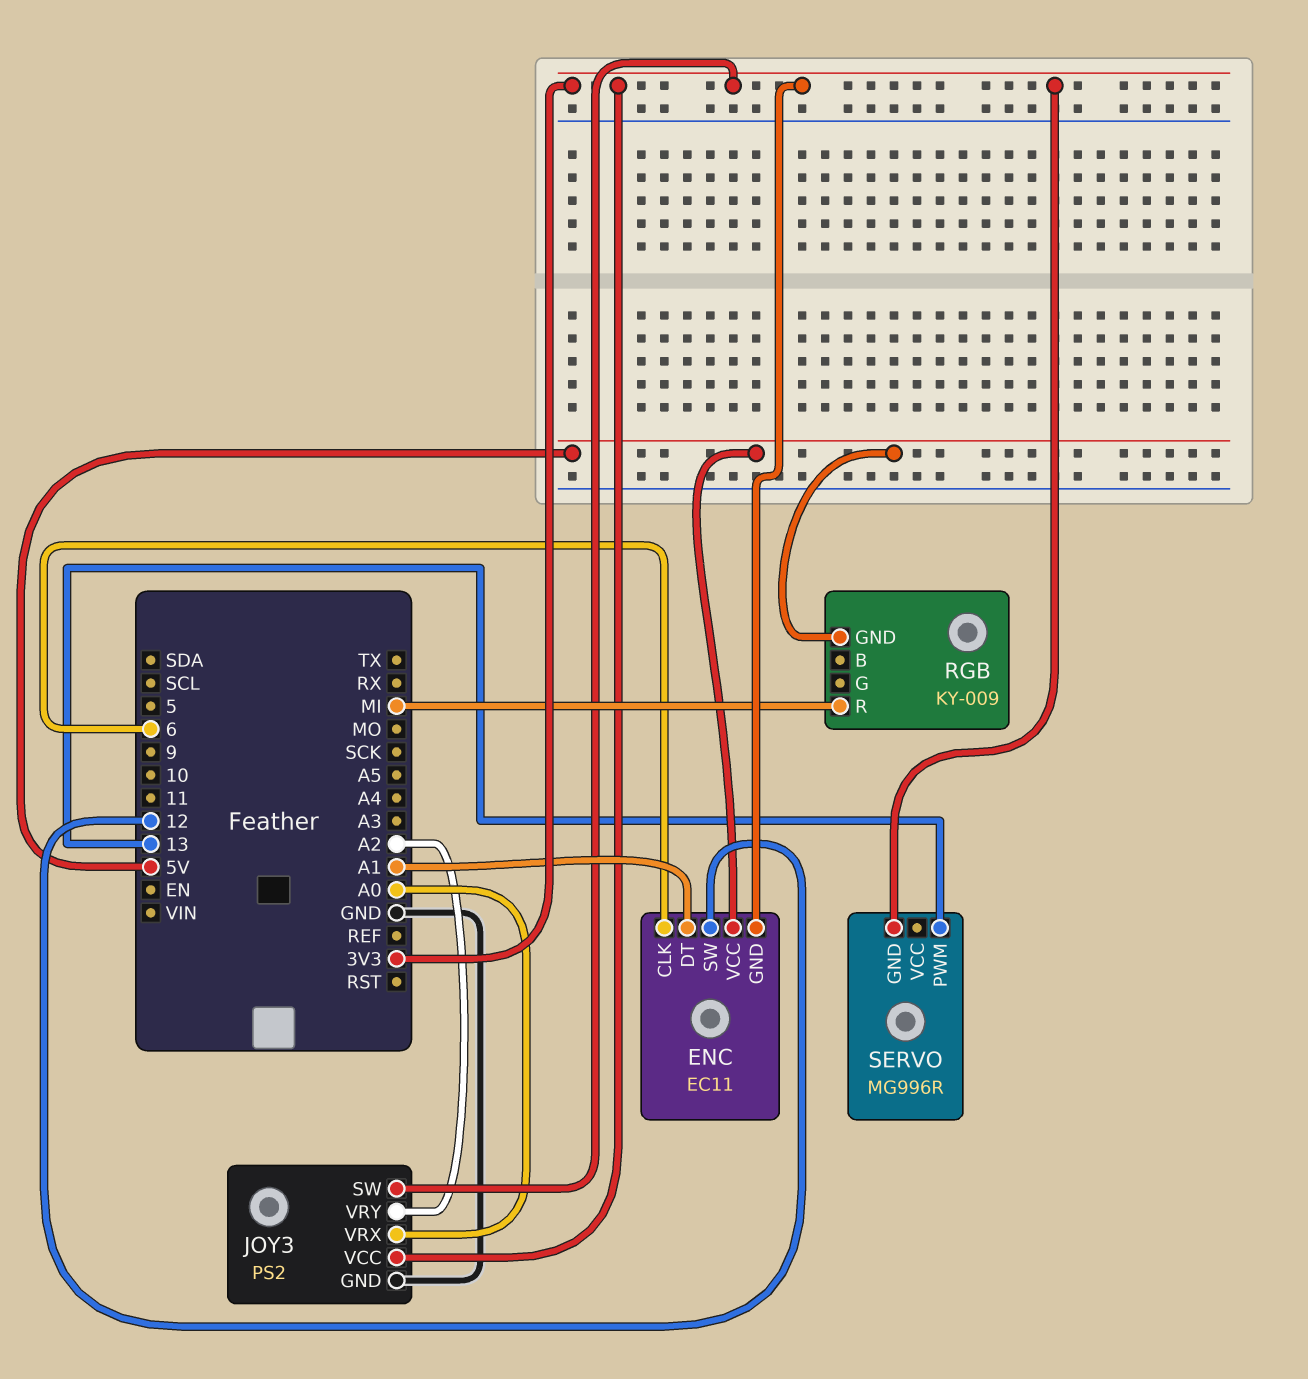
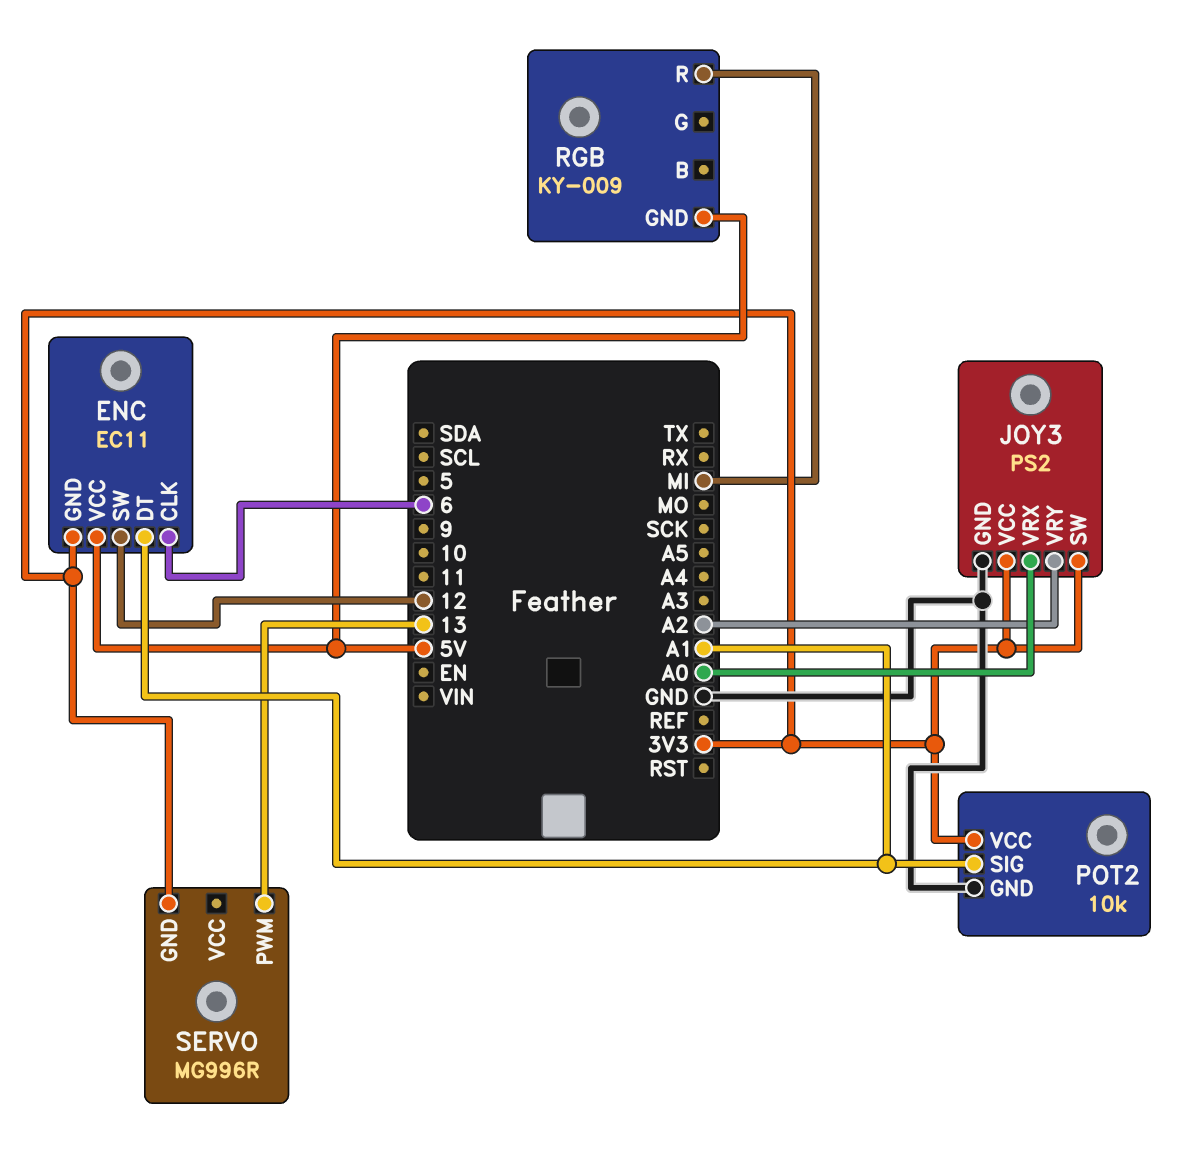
POT2: none -> 10k
POT2 pin GND: none -> GND
POT2 pin SIG: none -> A1
POT2 pin VCC: none -> 3V3

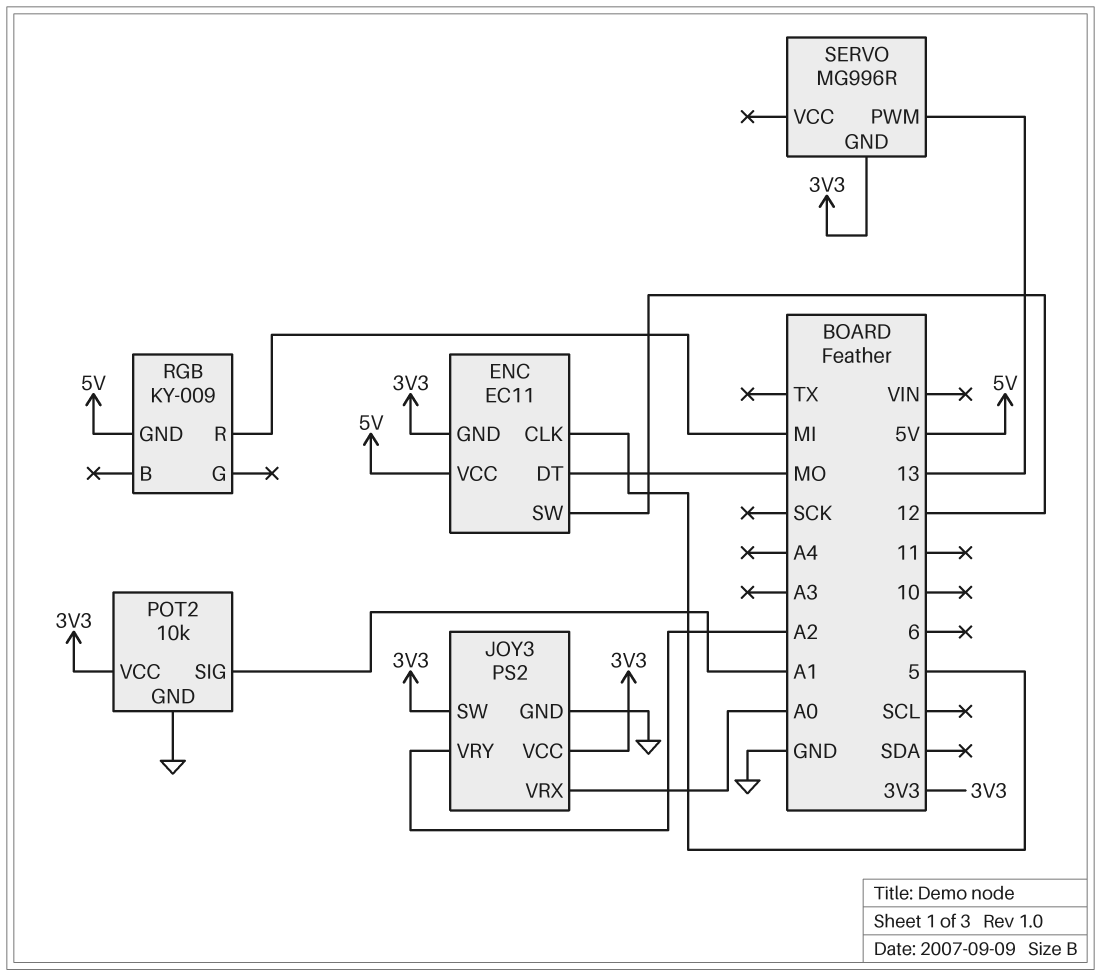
ENC pin CLK: 6 -> 5
ENC pin DT: A1 -> MO

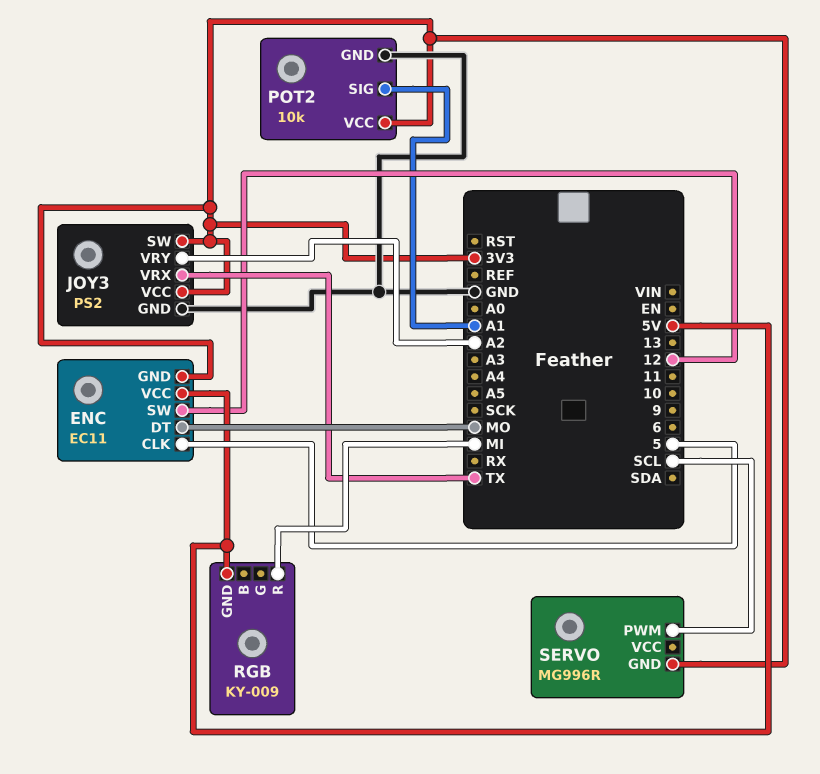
JOY3 pin VRX: A0 -> TX
SERVO pin PWM: 13 -> SCL

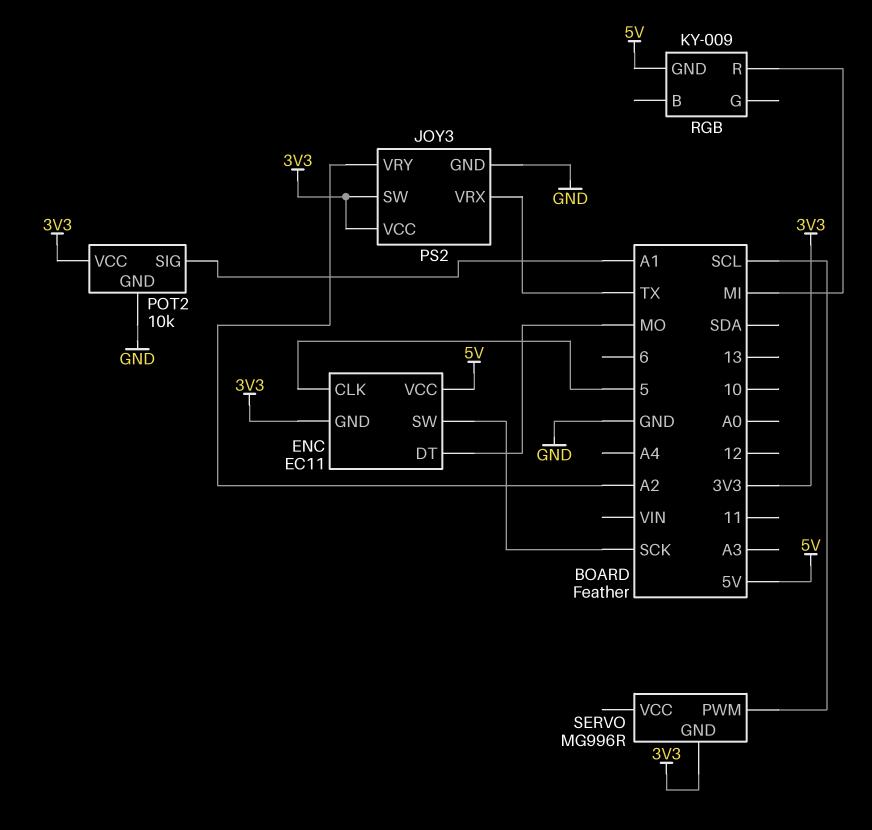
ENC pin SW: 12 -> SCK

